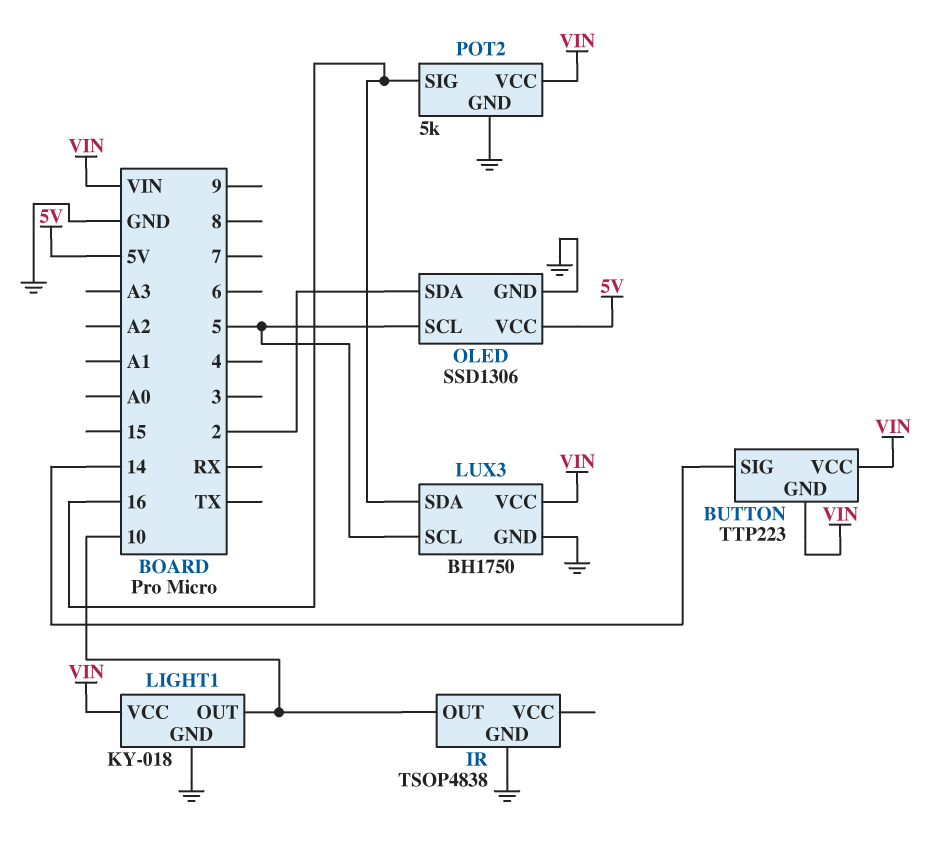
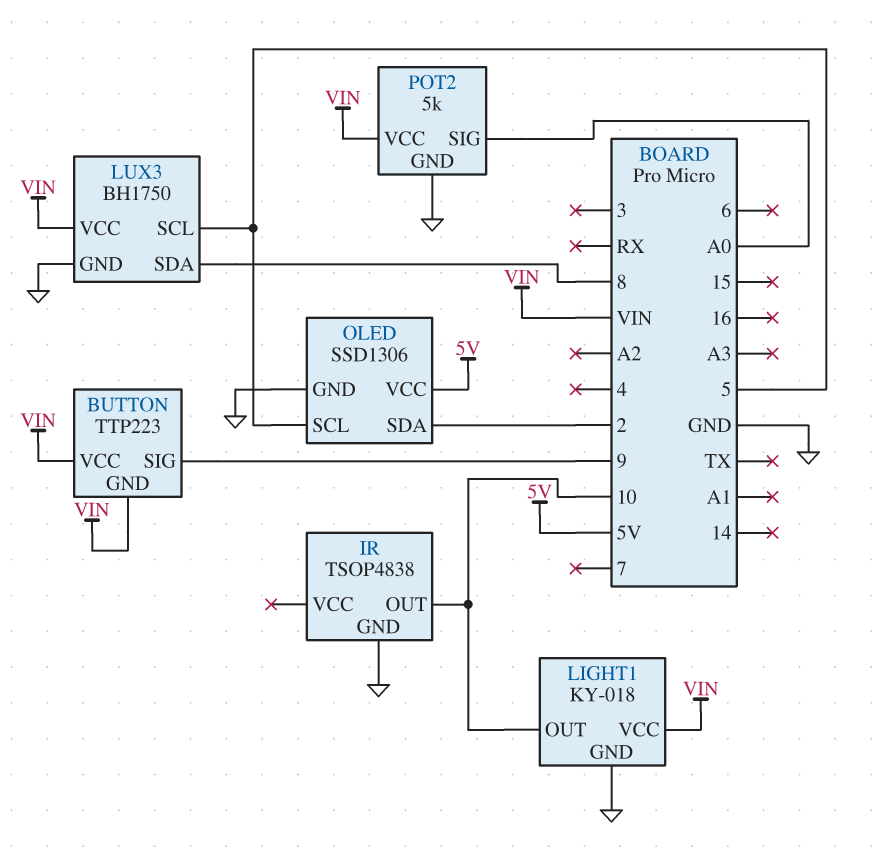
BUTTON pin SIG: 14 -> 9
LUX3 pin SDA: 16 -> 8
POT2 pin SIG: 16 -> A0

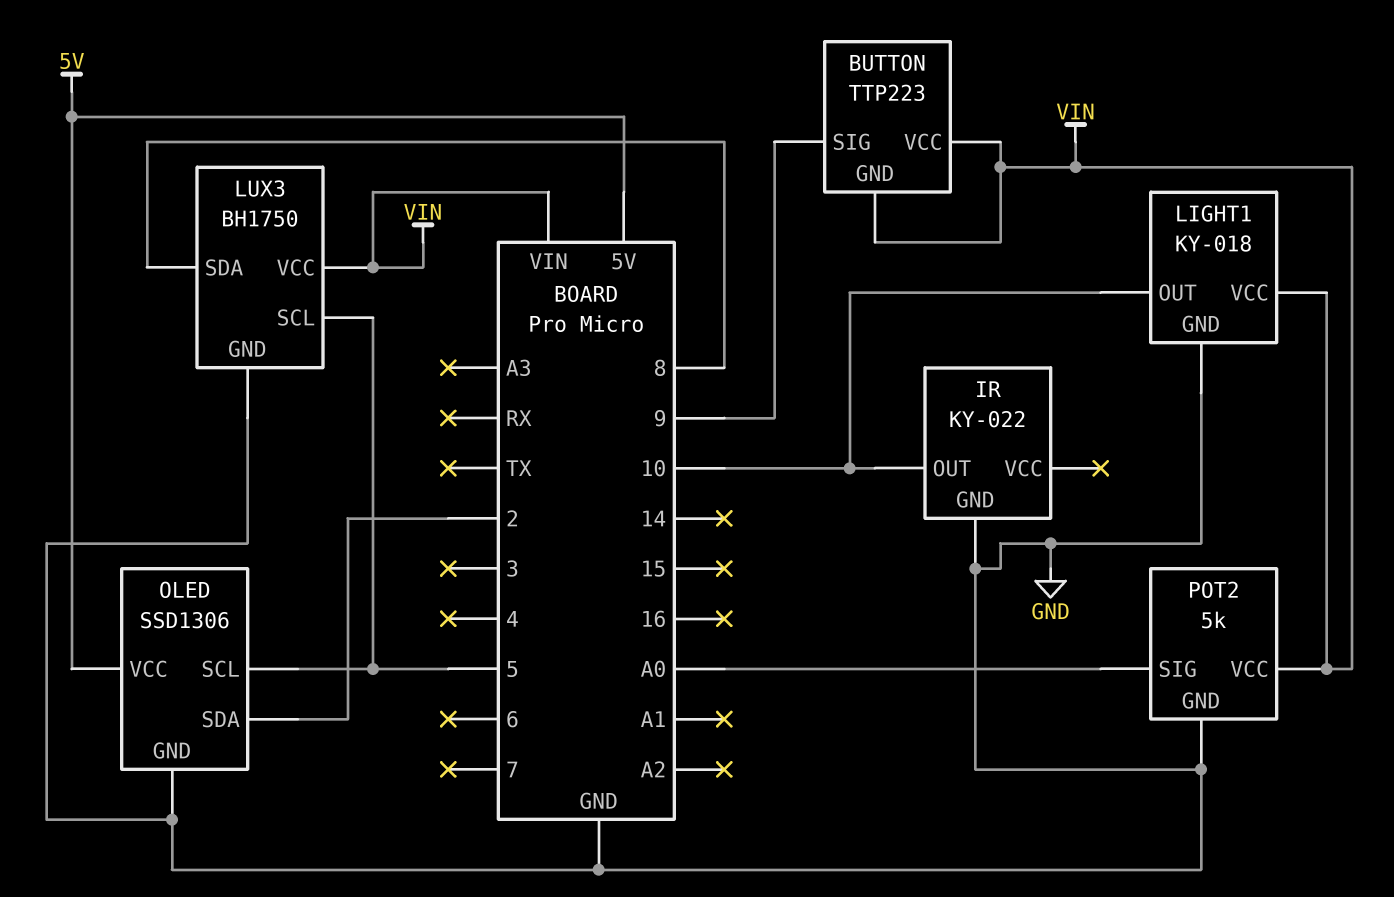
IR: TSOP4838 -> KY-022

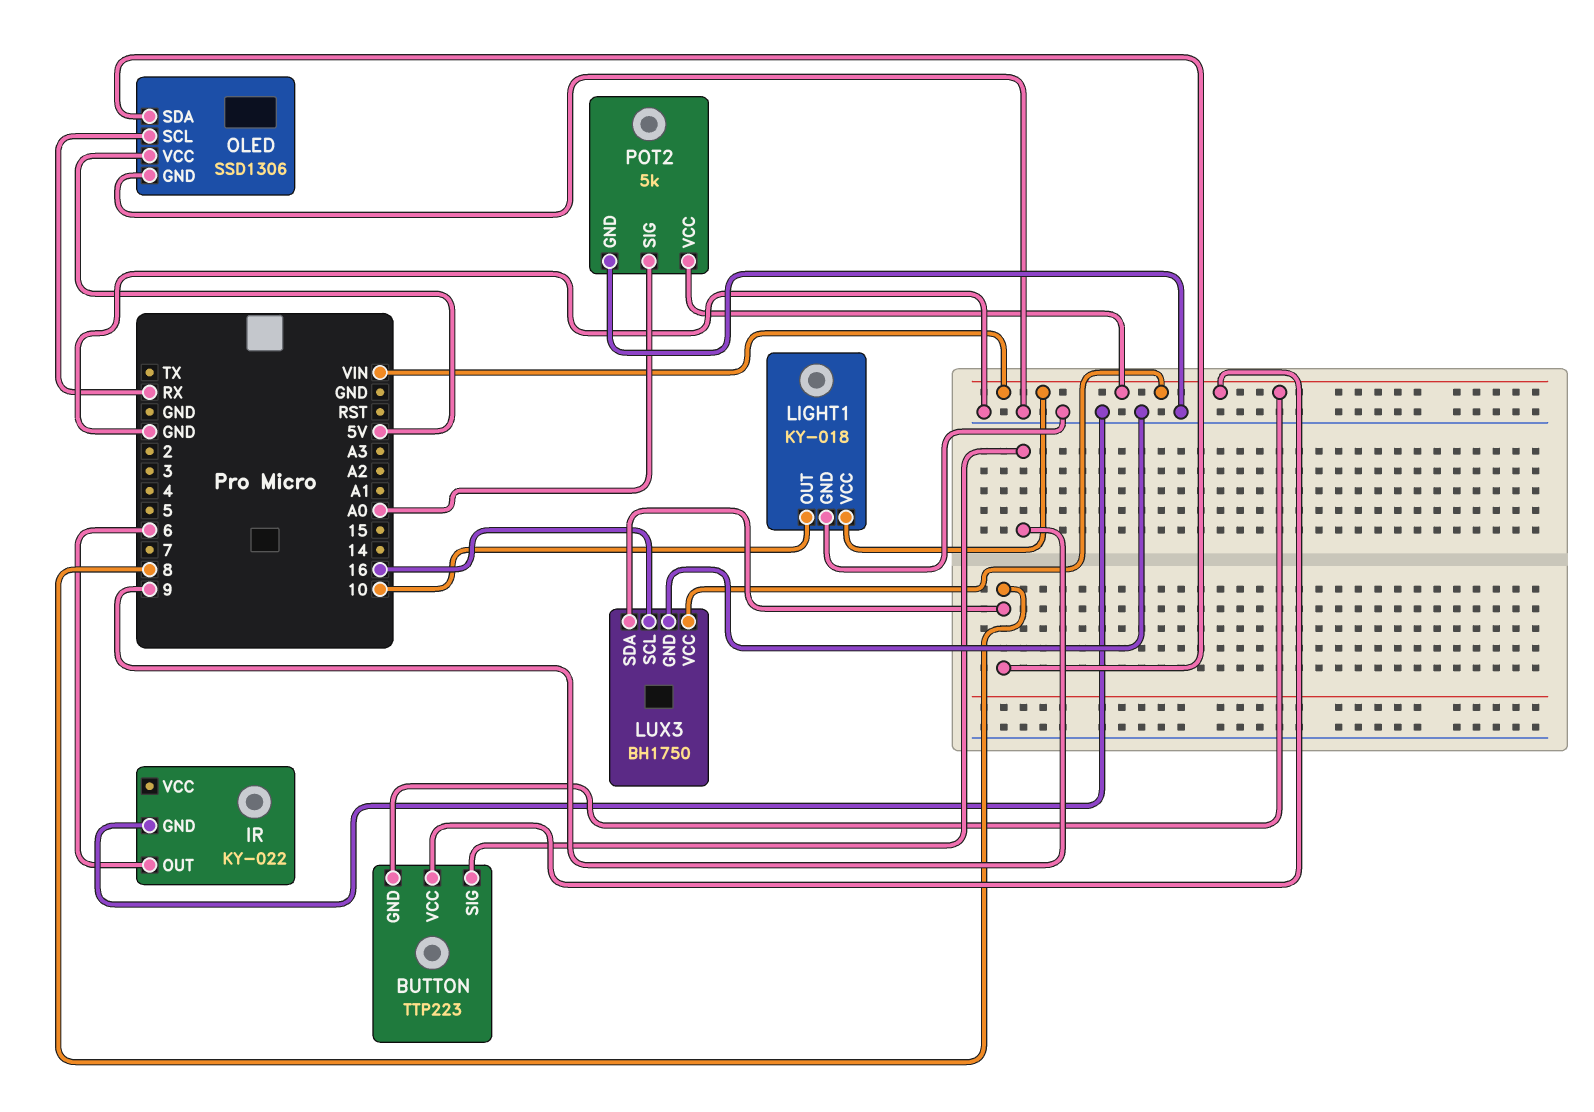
IR pin OUT: 10 -> 6
LUX3 pin SCL: 5 -> 16
OLED pin SCL: 5 -> RX
OLED pin SDA: 2 -> 8

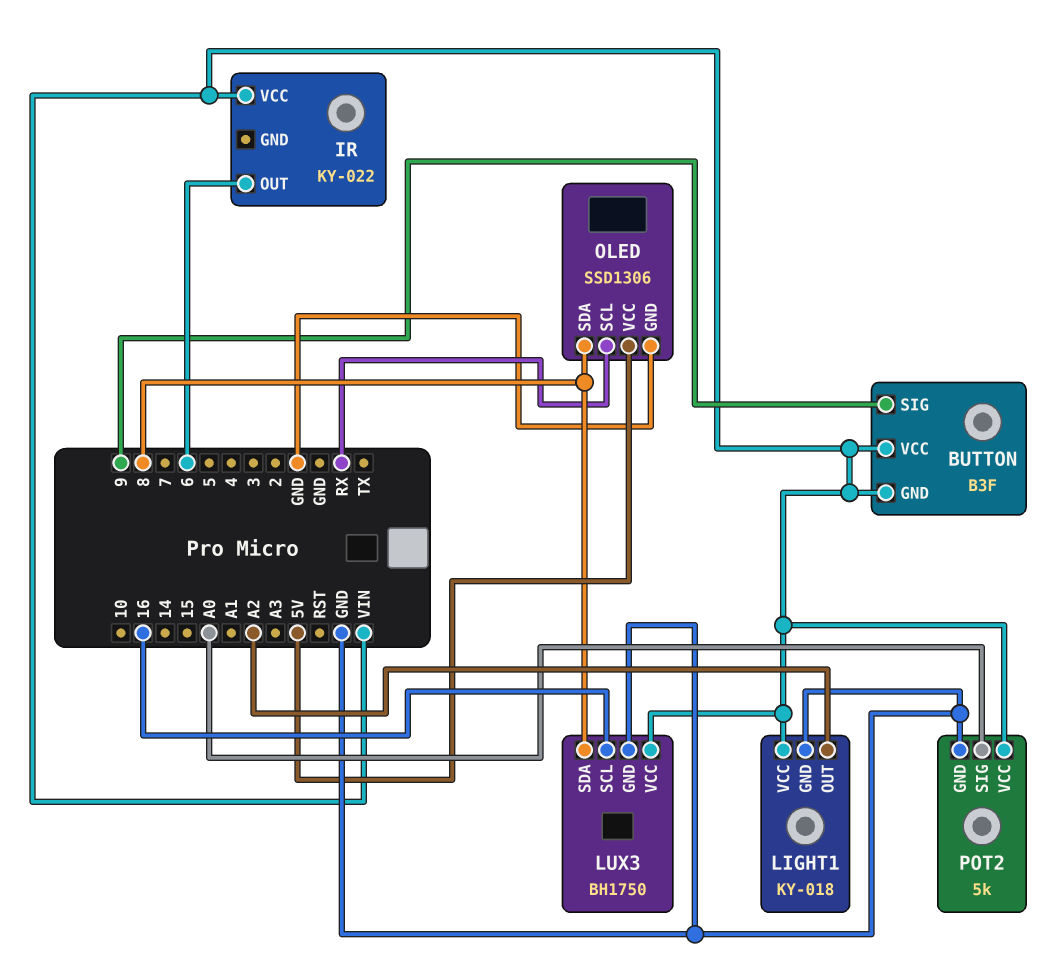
BUTTON: TTP223 -> B3F
IR pin GND: GND -> none
IR pin VCC: none -> VIN
LIGHT1 pin OUT: 10 -> A2

